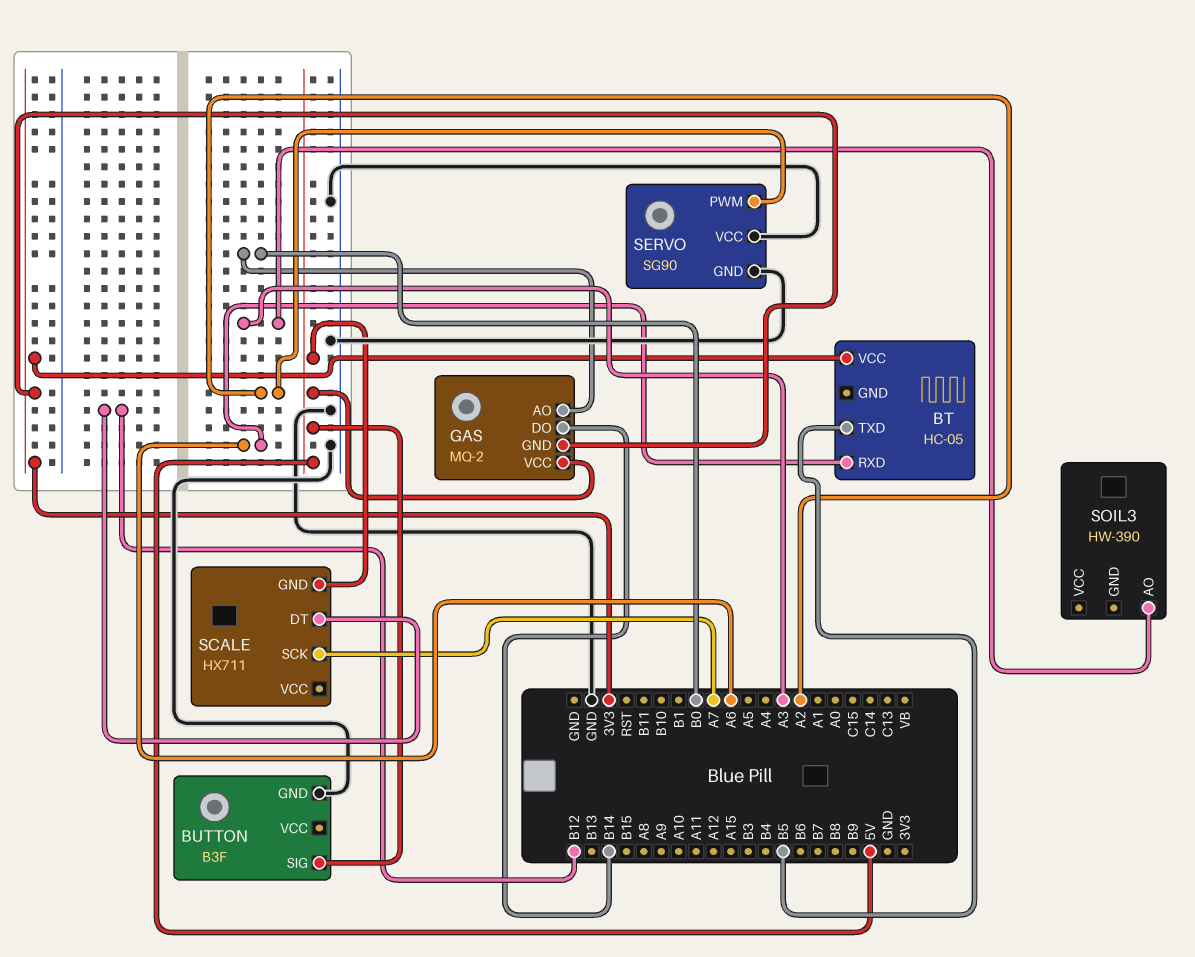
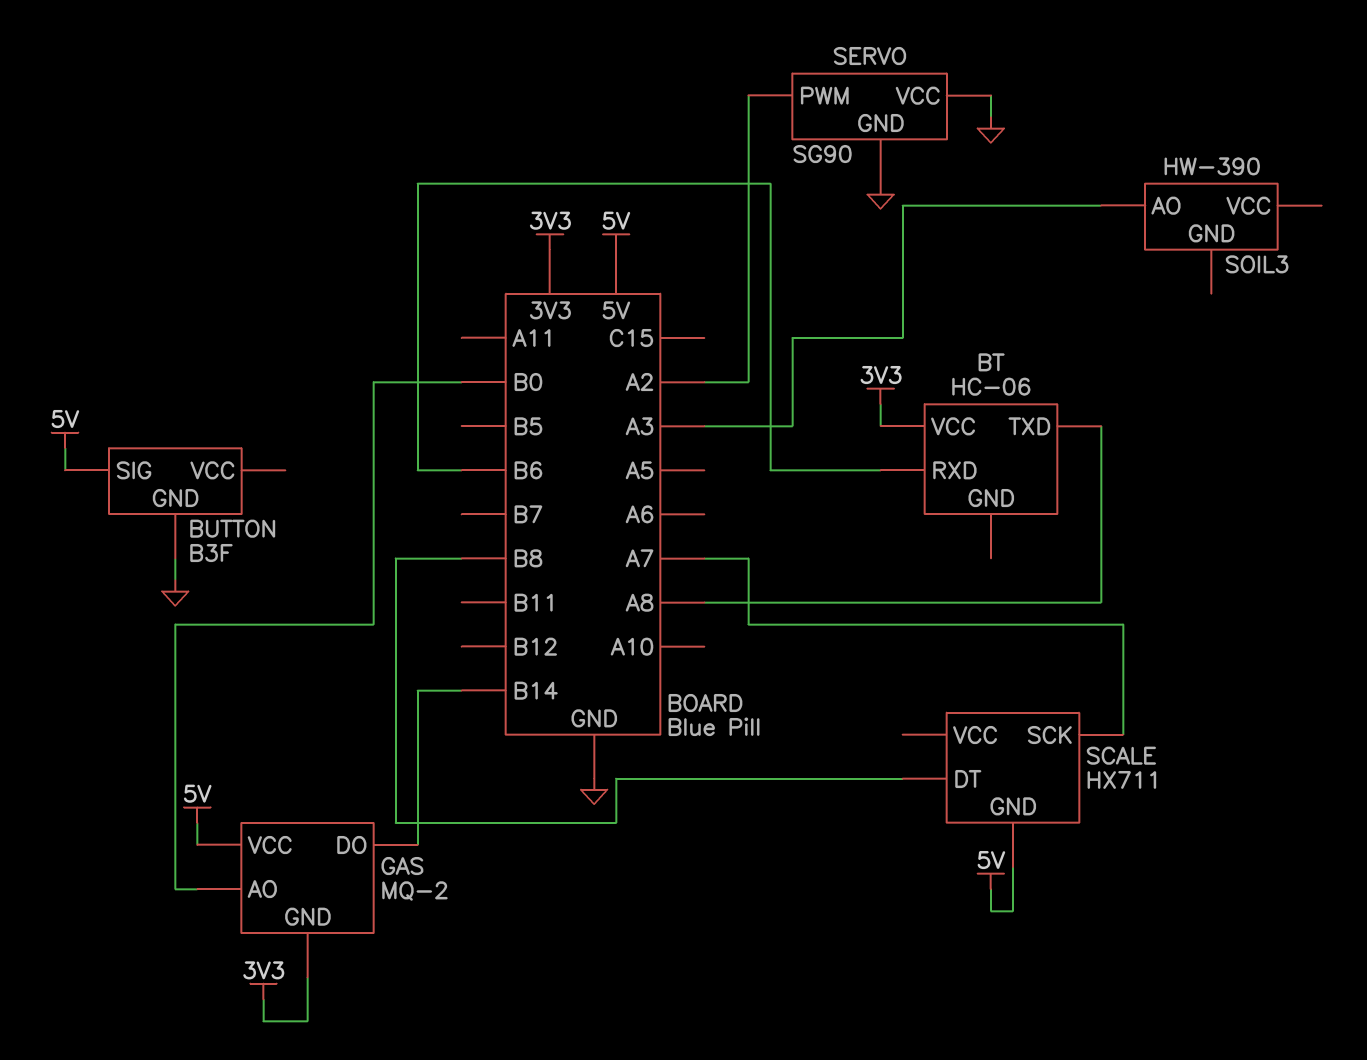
BT: HC-05 -> HC-06
BT pin RXD: A6 -> B6
BT pin TXD: B5 -> A8
SCALE pin DT: B12 -> B8

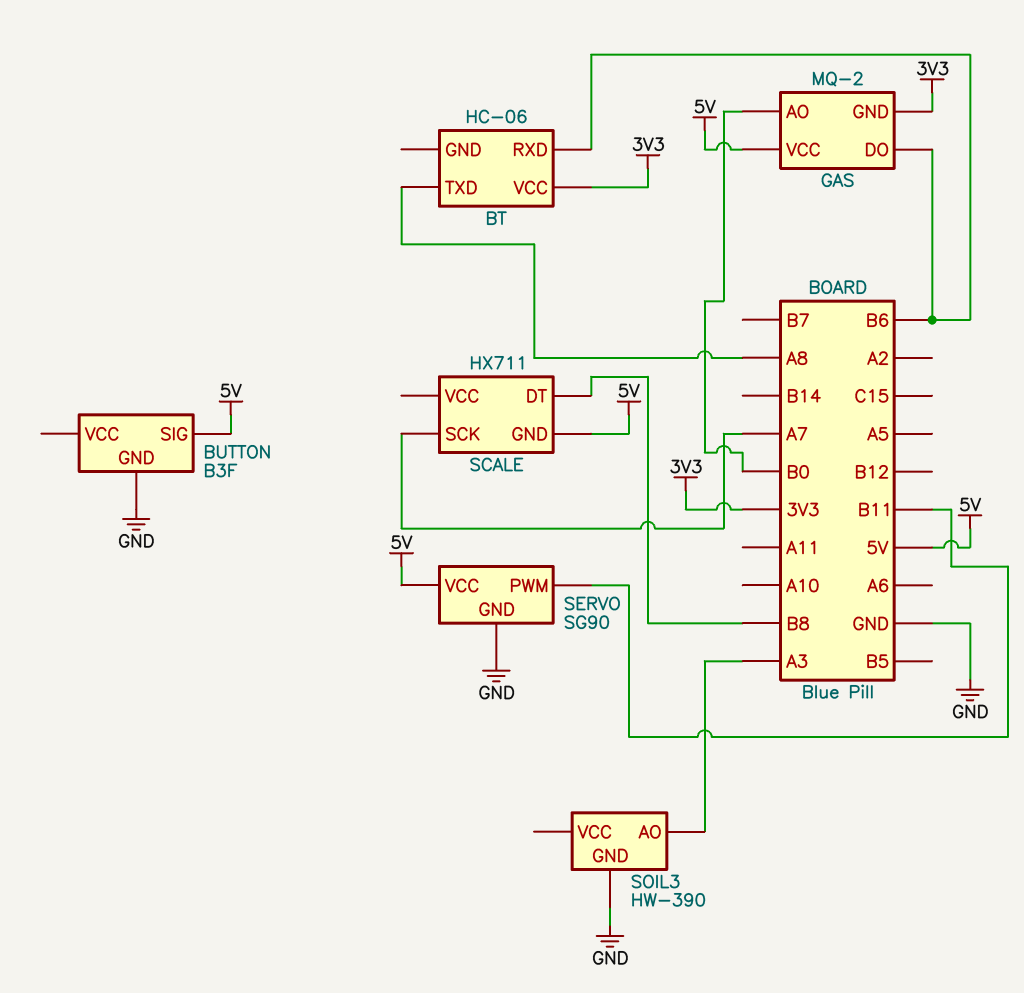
GAS pin DO: B14 -> B6
SERVO pin PWM: A2 -> B11
SERVO pin VCC: GND -> 5V
SOIL3 pin GND: none -> GND

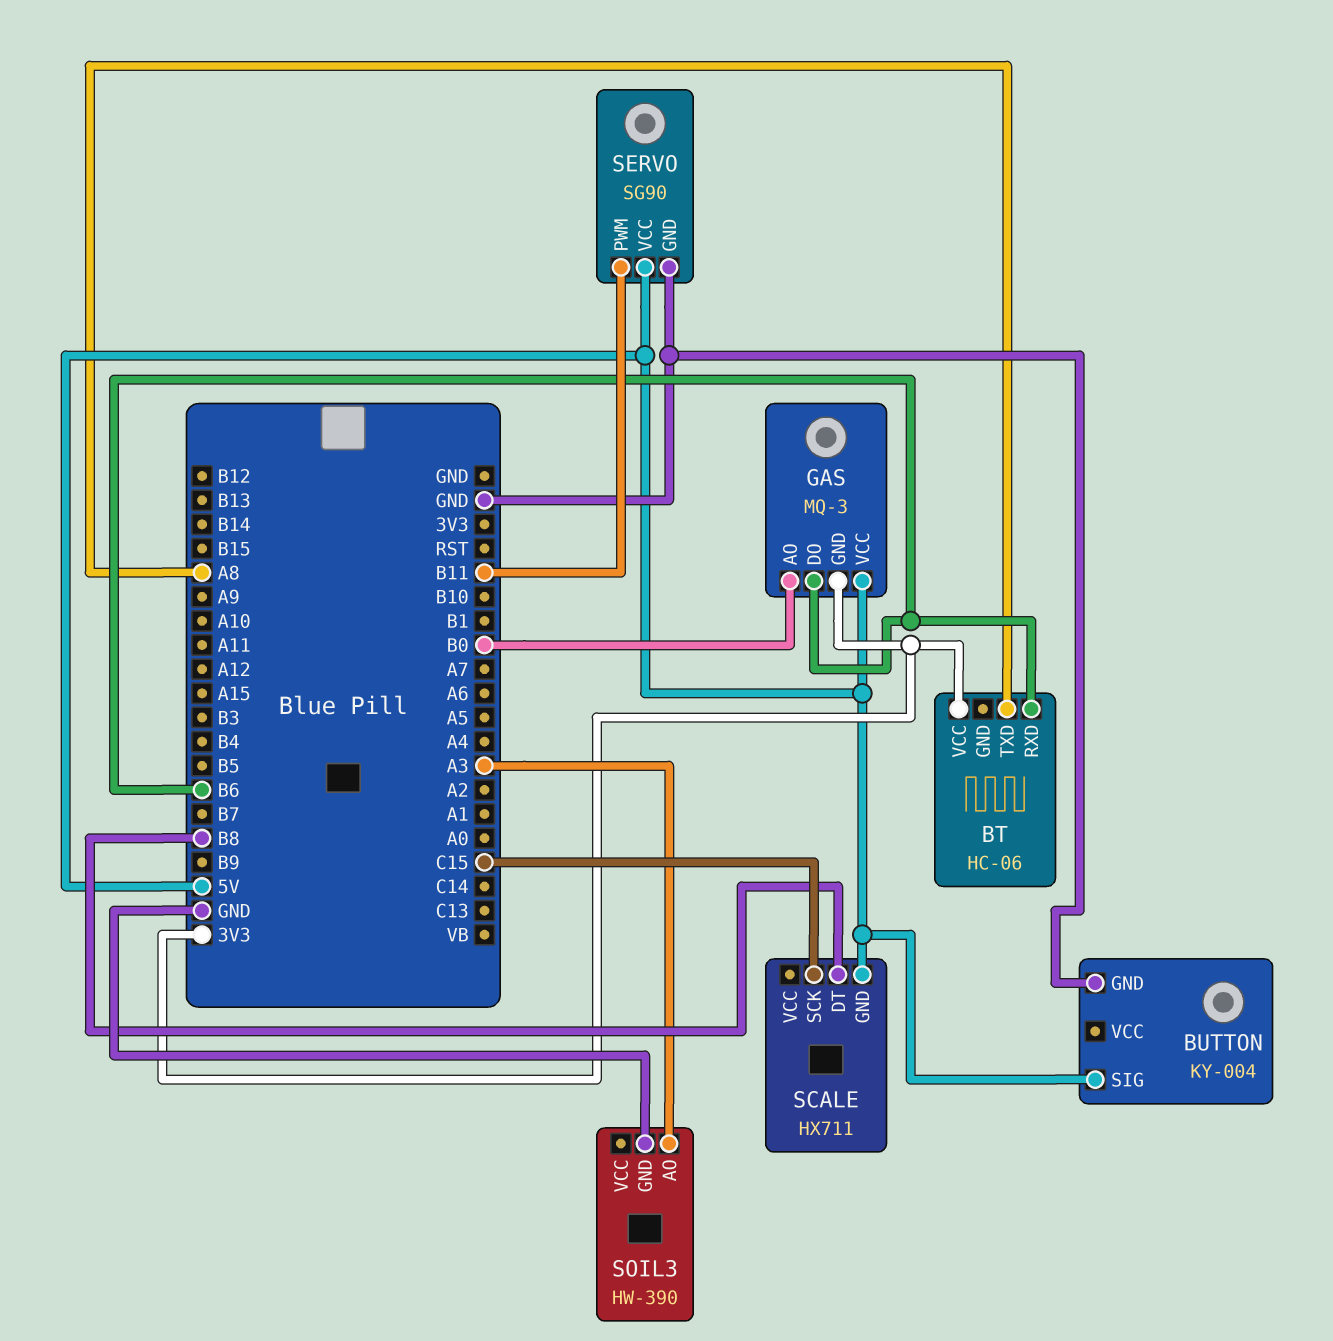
BUTTON: B3F -> KY-004
GAS: MQ-2 -> MQ-3
SCALE pin SCK: A7 -> C15

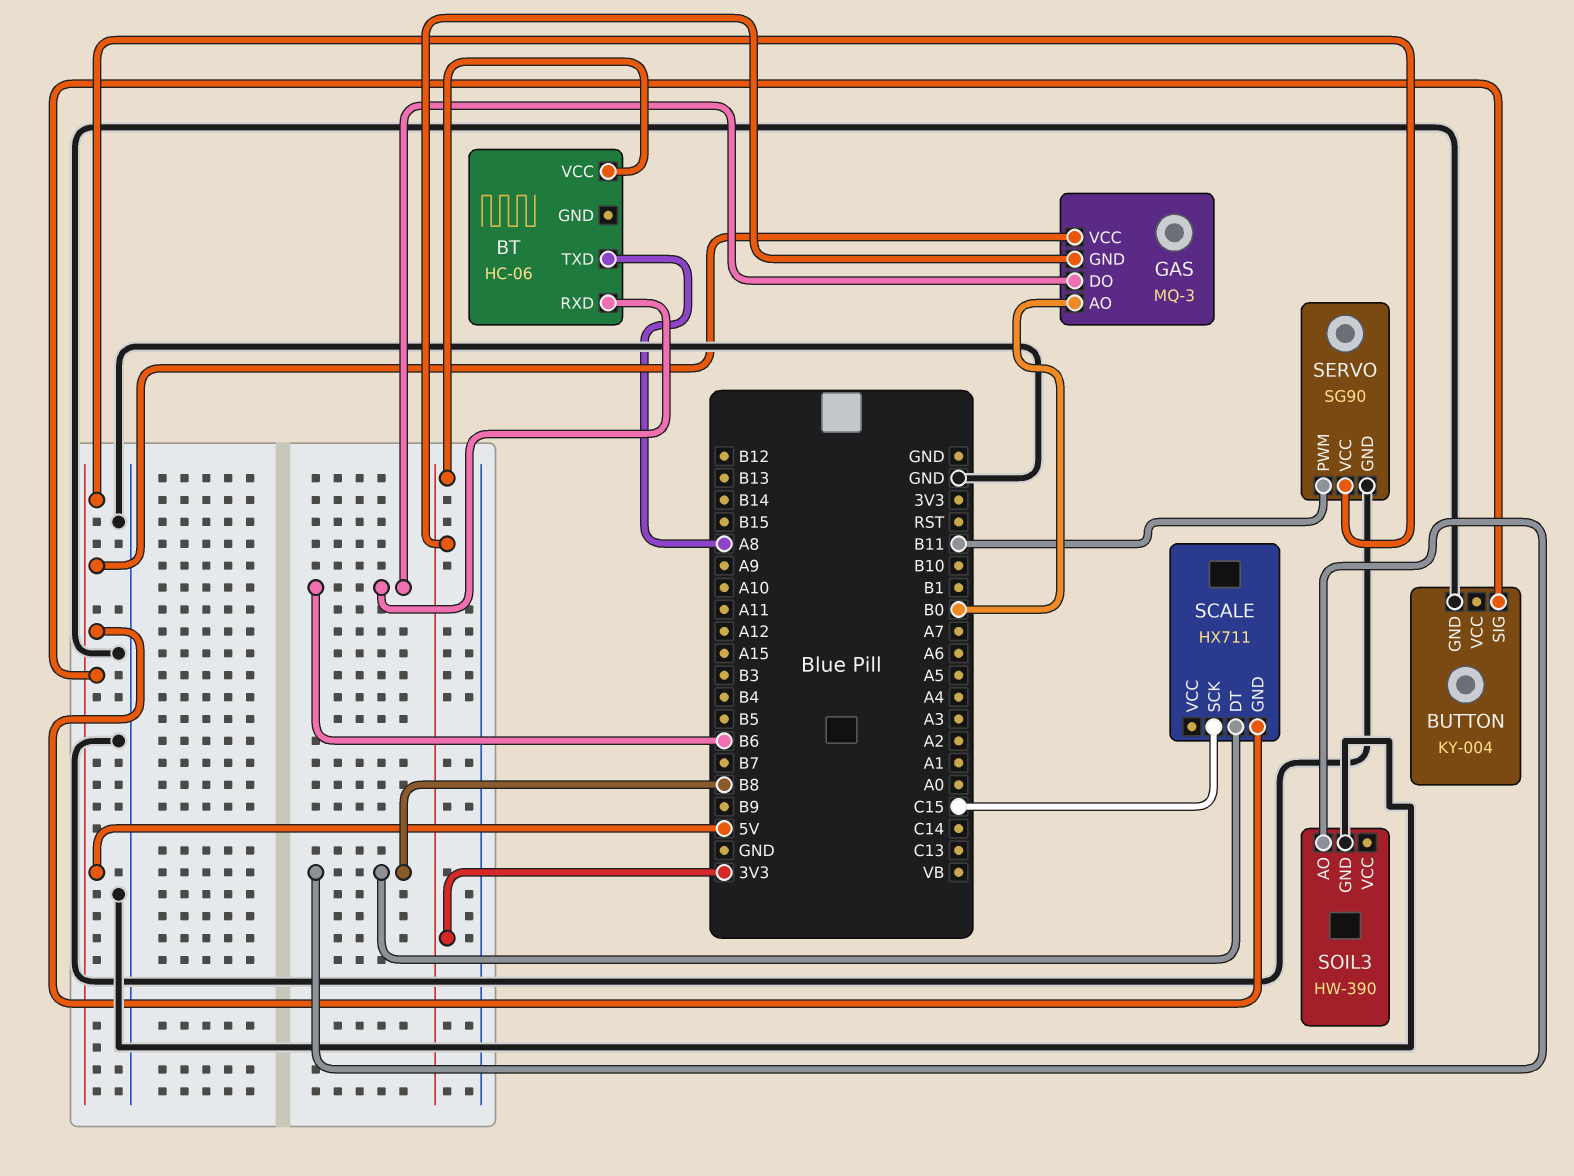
SOIL3 pin AO: A3 -> B8

